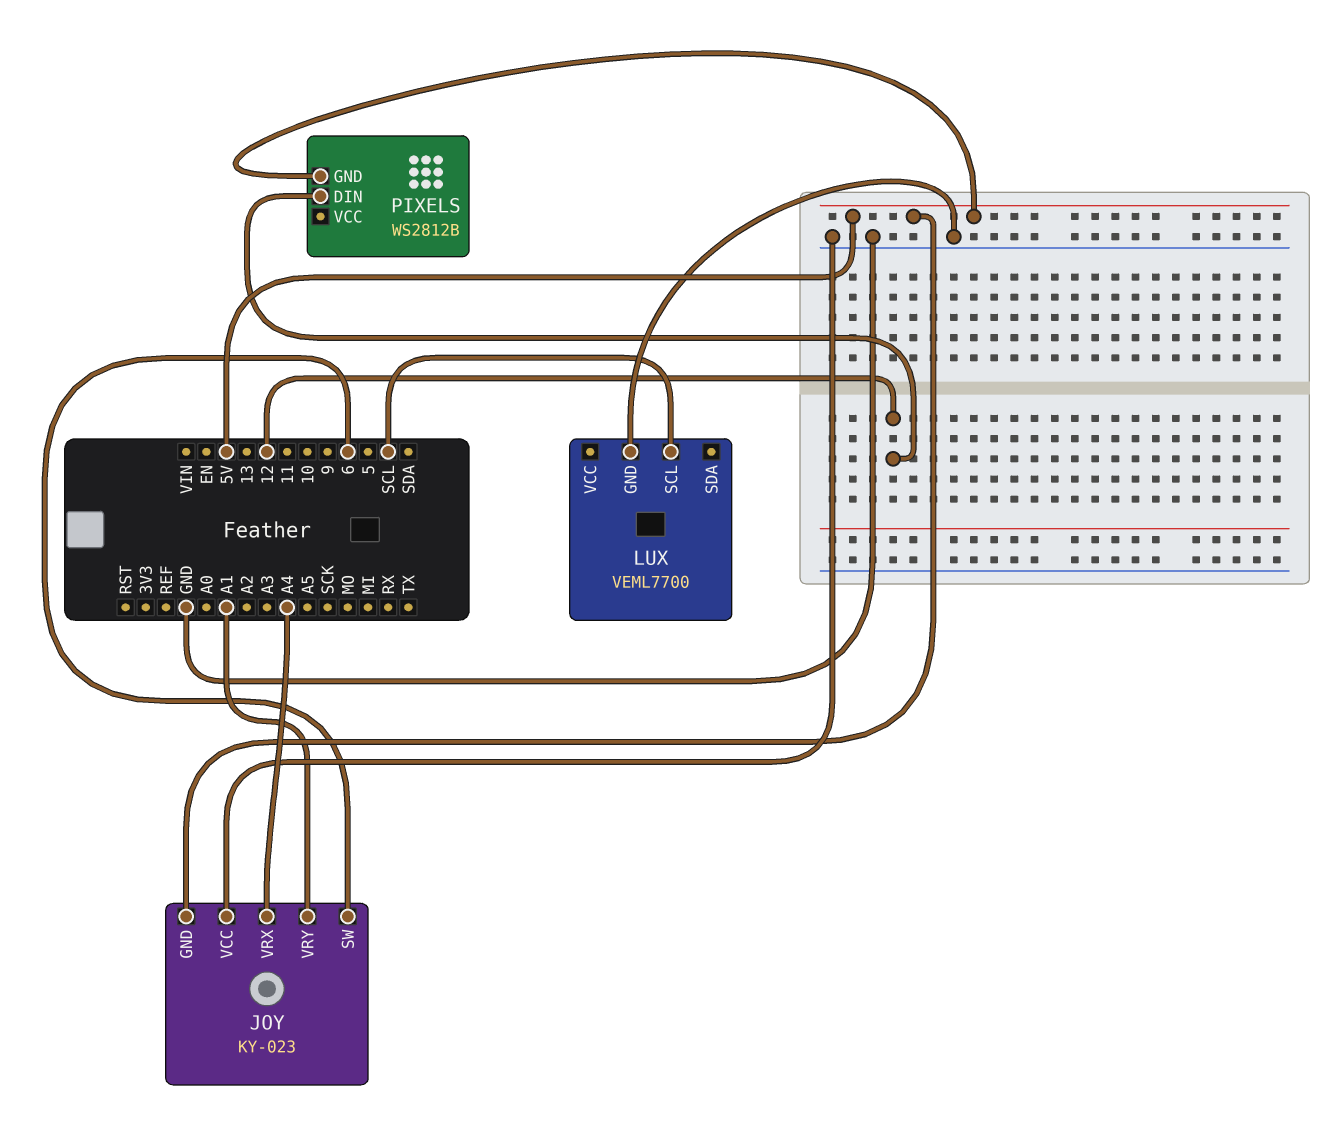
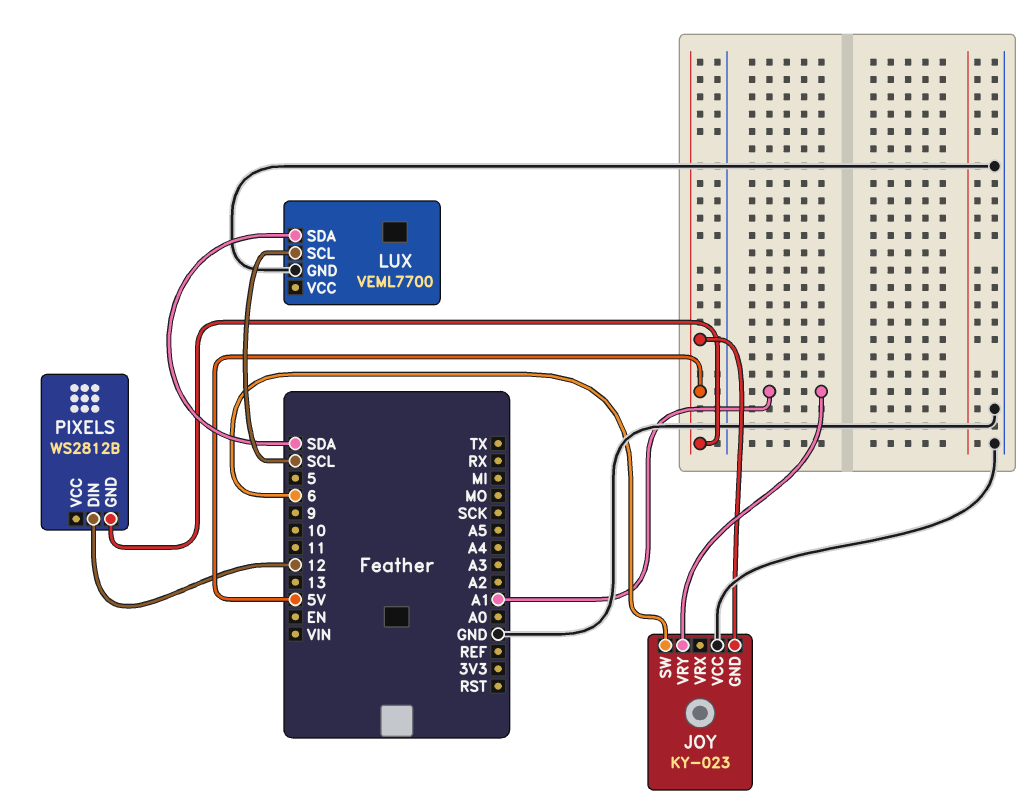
JOY pin VRX: A4 -> none
LUX pin SDA: none -> SDA

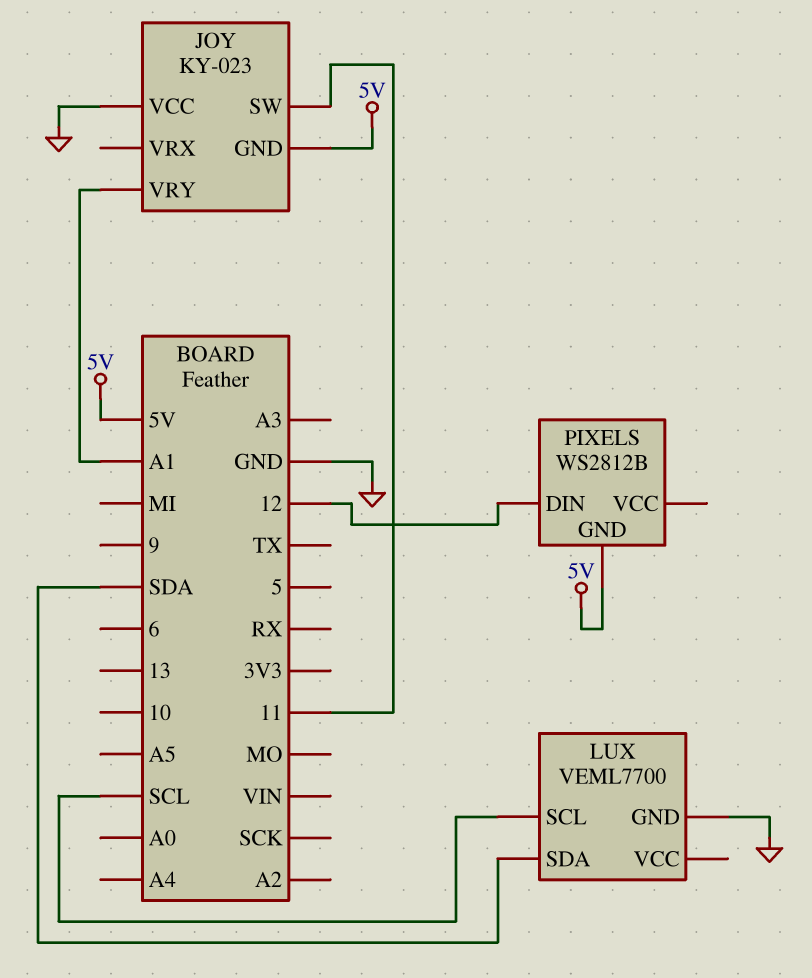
JOY pin SW: 6 -> 11

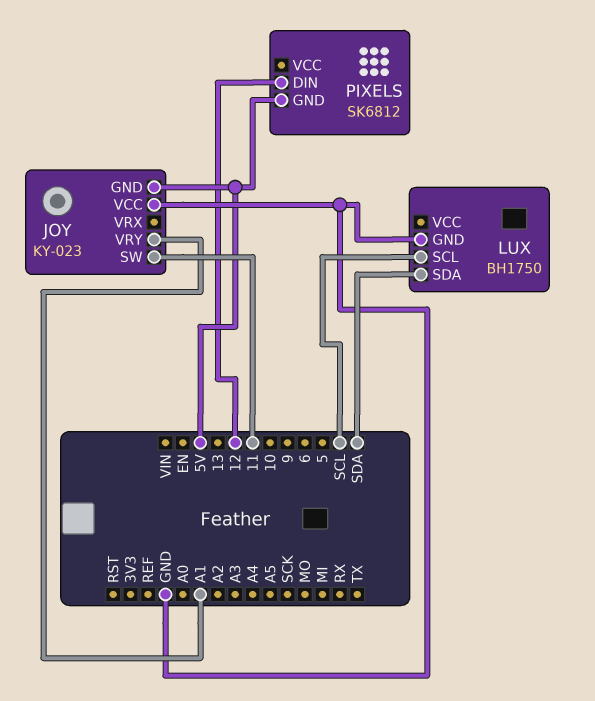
LUX: VEML7700 -> BH1750
PIXELS: WS2812B -> SK6812

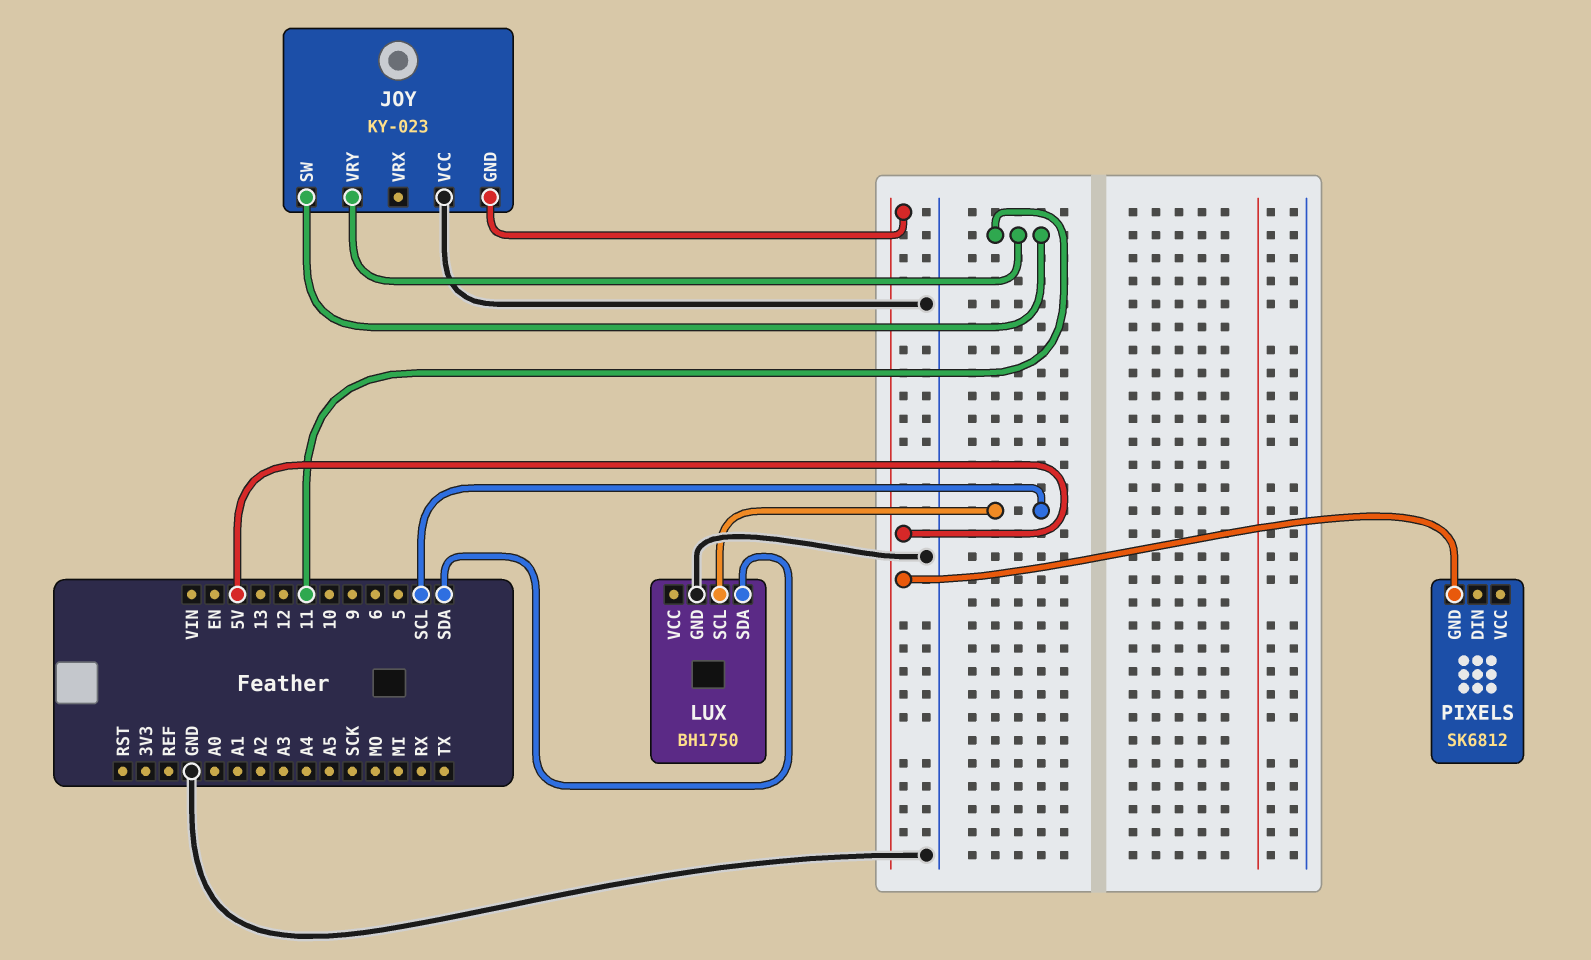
JOY pin VRY: A1 -> 11
PIXELS pin DIN: 12 -> none

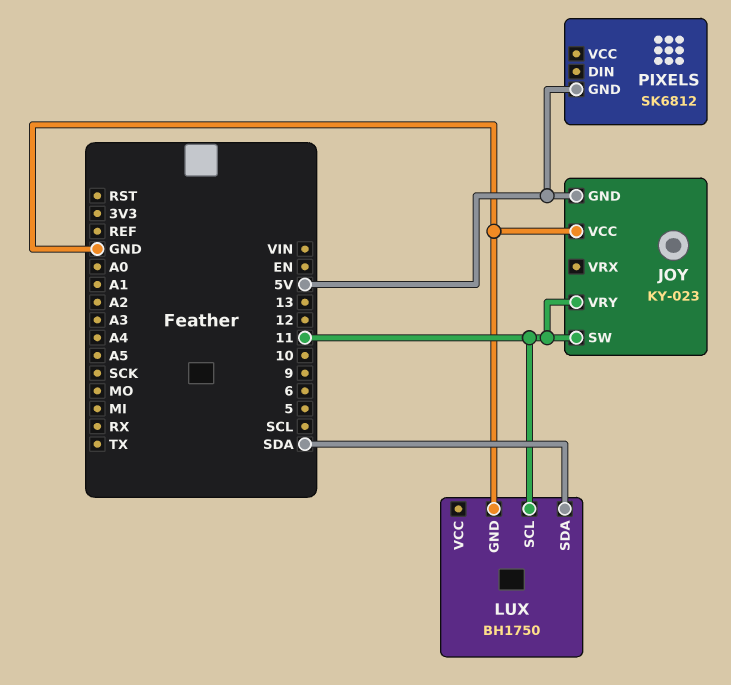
LUX pin SCL: SCL -> 11

